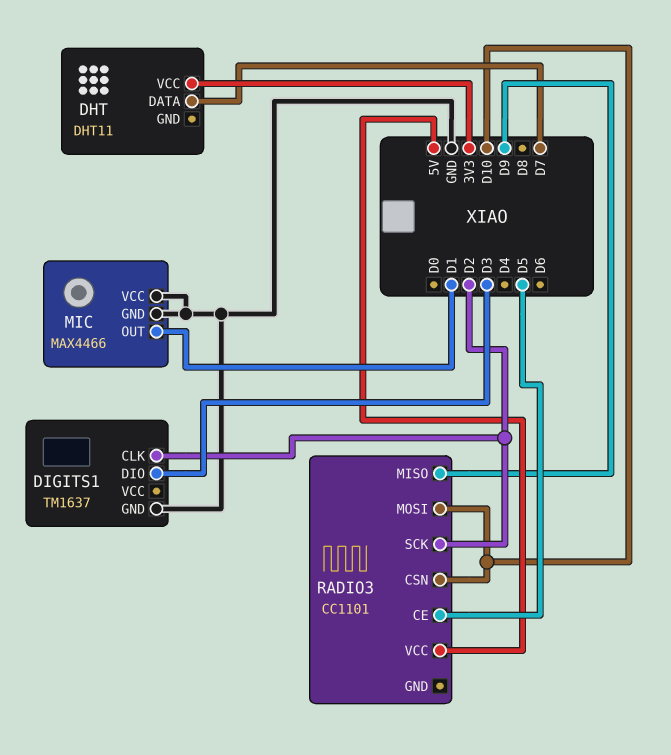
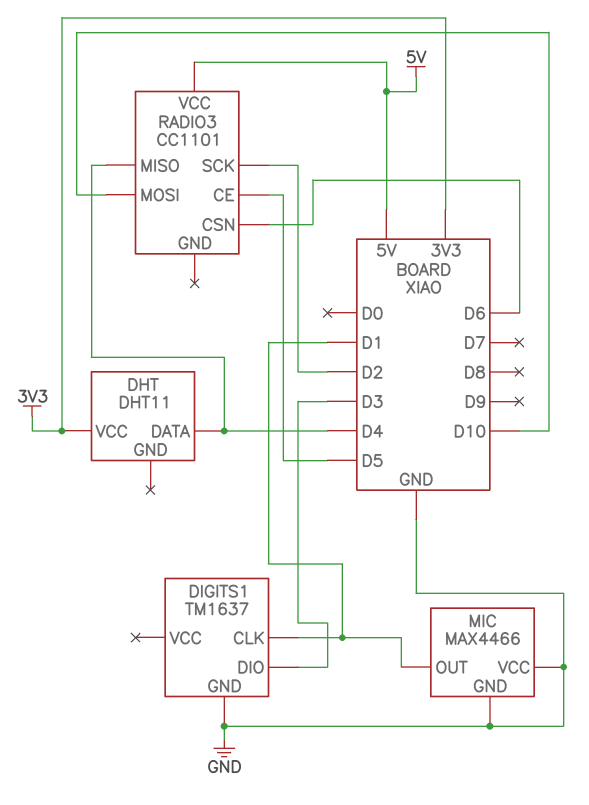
DHT pin DATA: D7 -> D4
DIGITS1 pin CLK: D2 -> D1
RADIO3 pin CSN: D10 -> D6
RADIO3 pin MISO: D9 -> D4

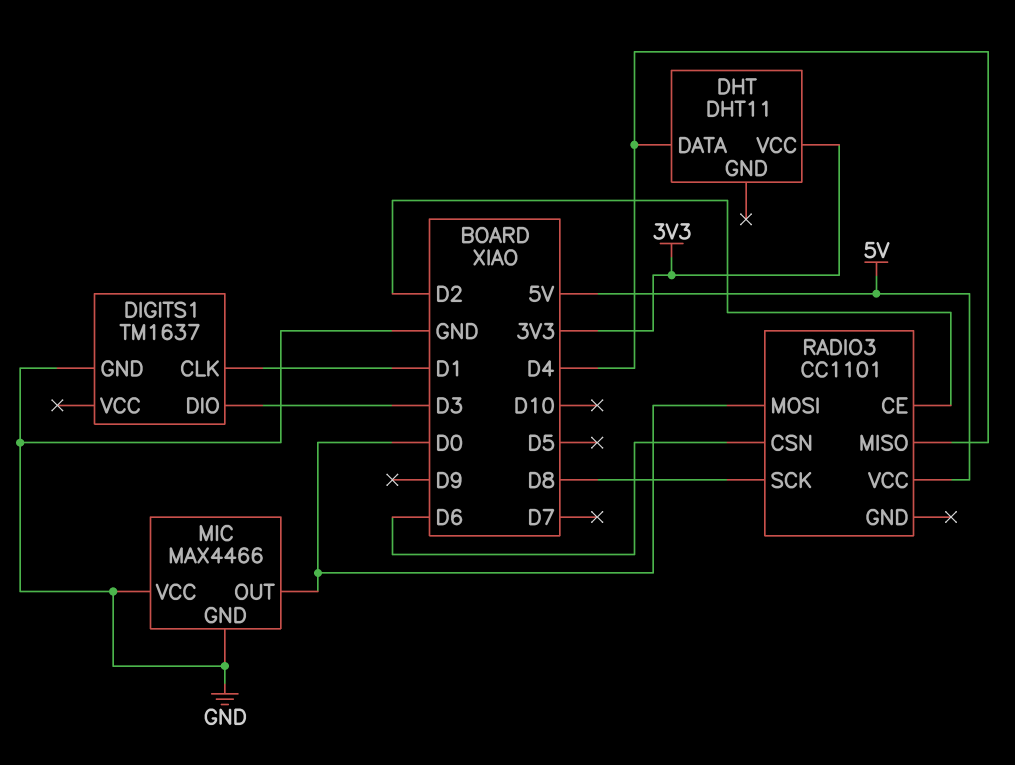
MIC pin OUT: D1 -> D0
RADIO3 pin CE: D5 -> D2
RADIO3 pin MOSI: D10 -> D0
RADIO3 pin SCK: D2 -> D8

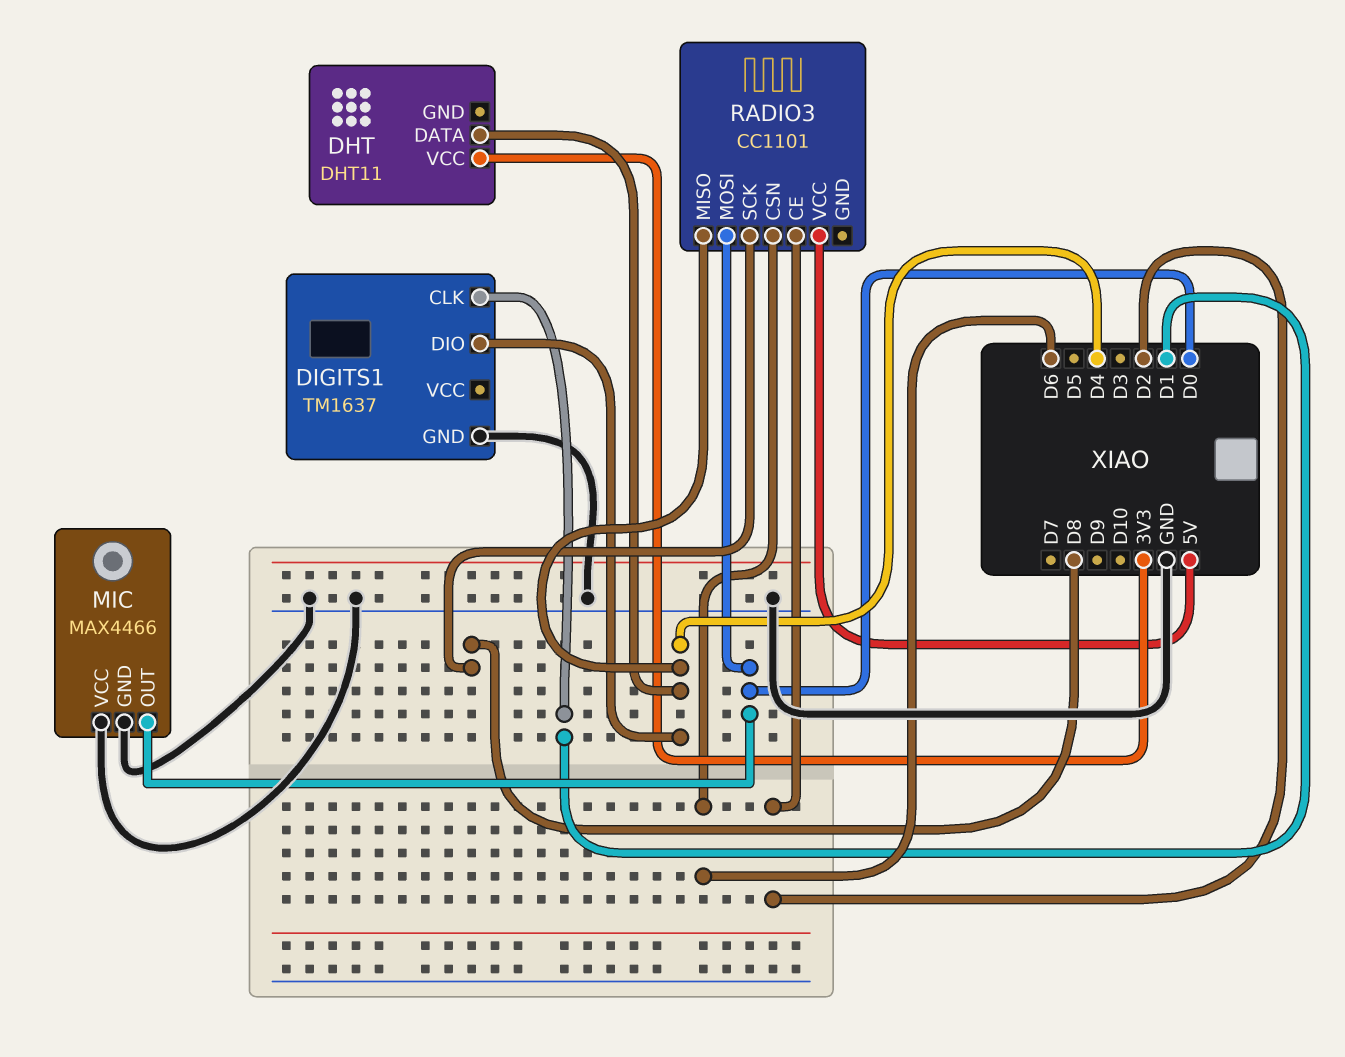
DIGITS1 pin DIO: D3 -> D4

